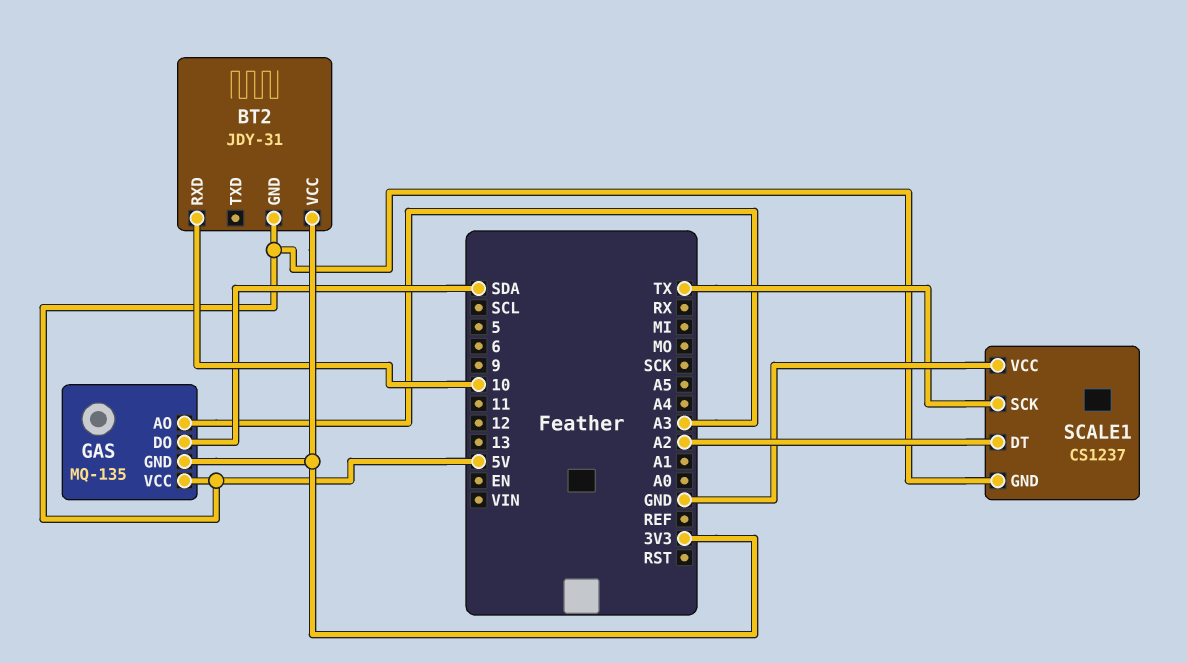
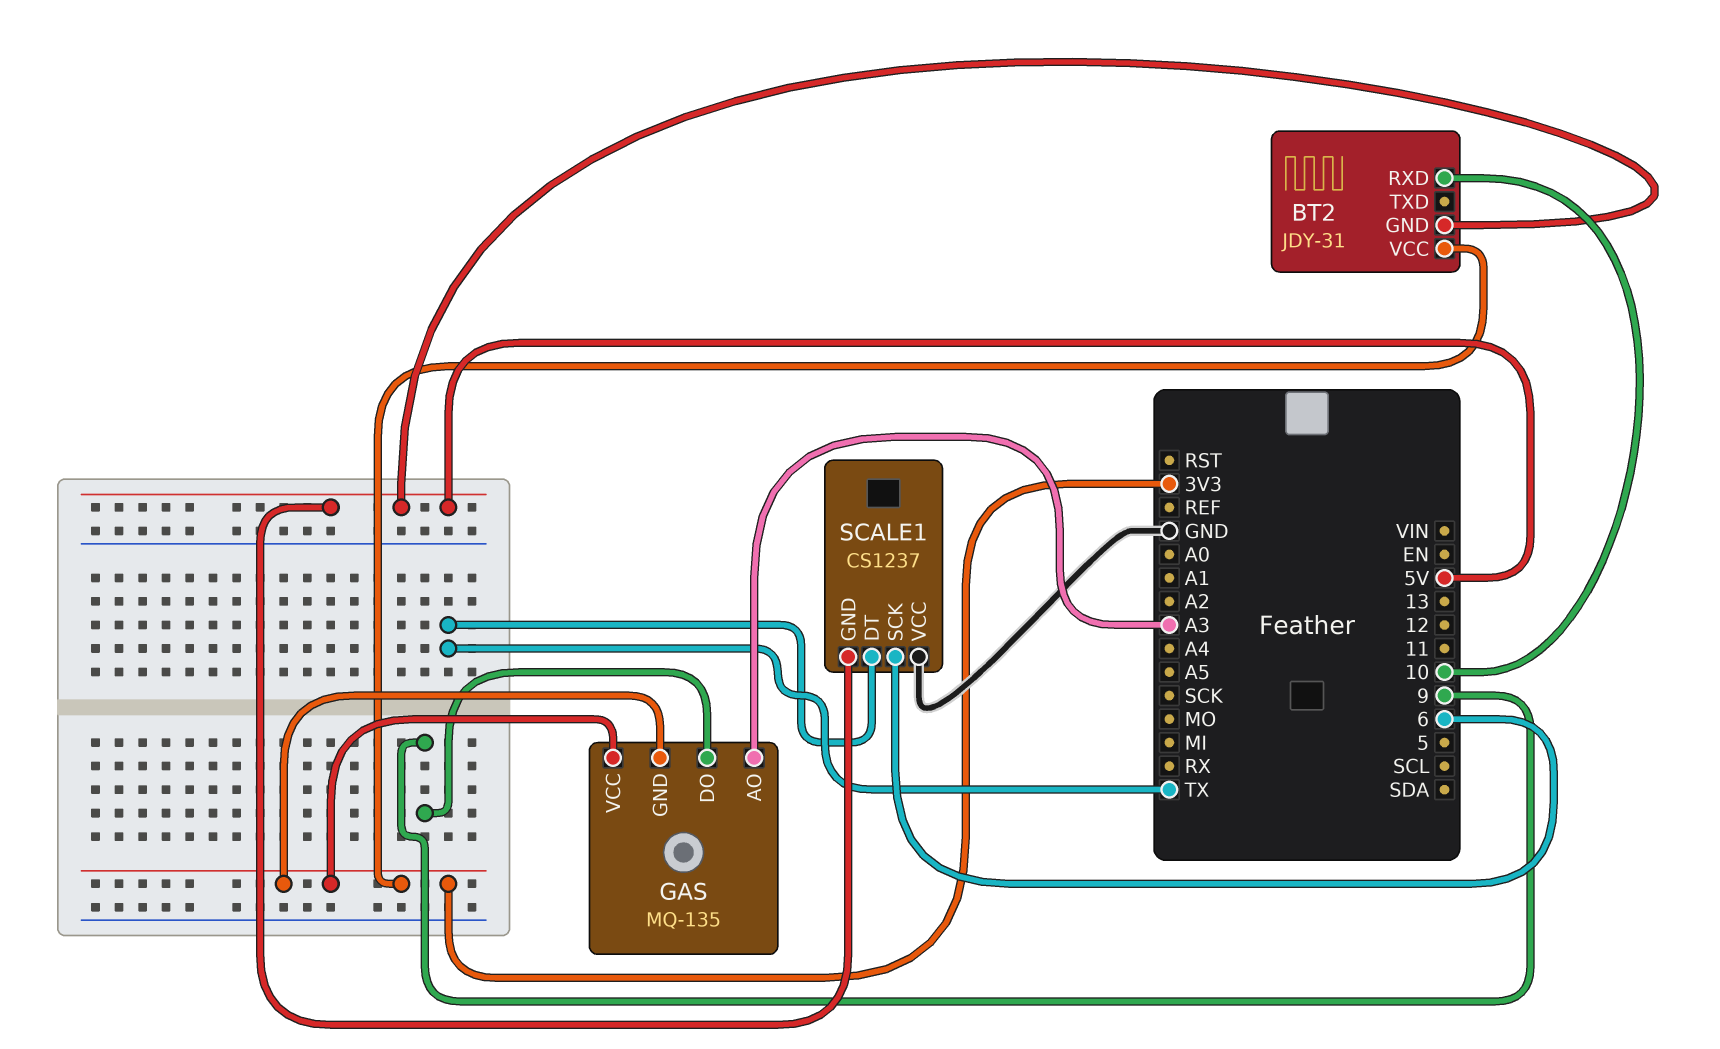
GAS pin DO: SDA -> 9
GAS pin VCC: 5V -> 3V3
SCALE1 pin DT: A2 -> TX
SCALE1 pin SCK: TX -> 6

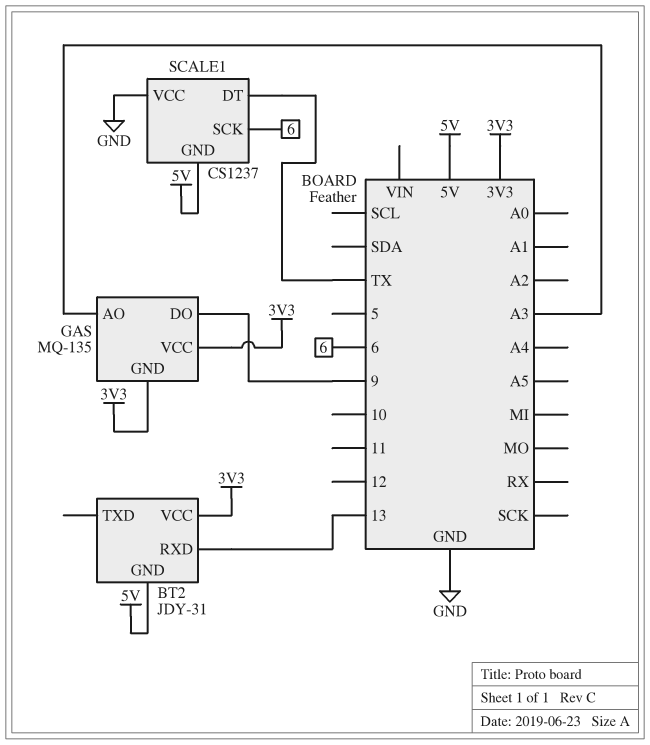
BT2 pin RXD: 10 -> 13

